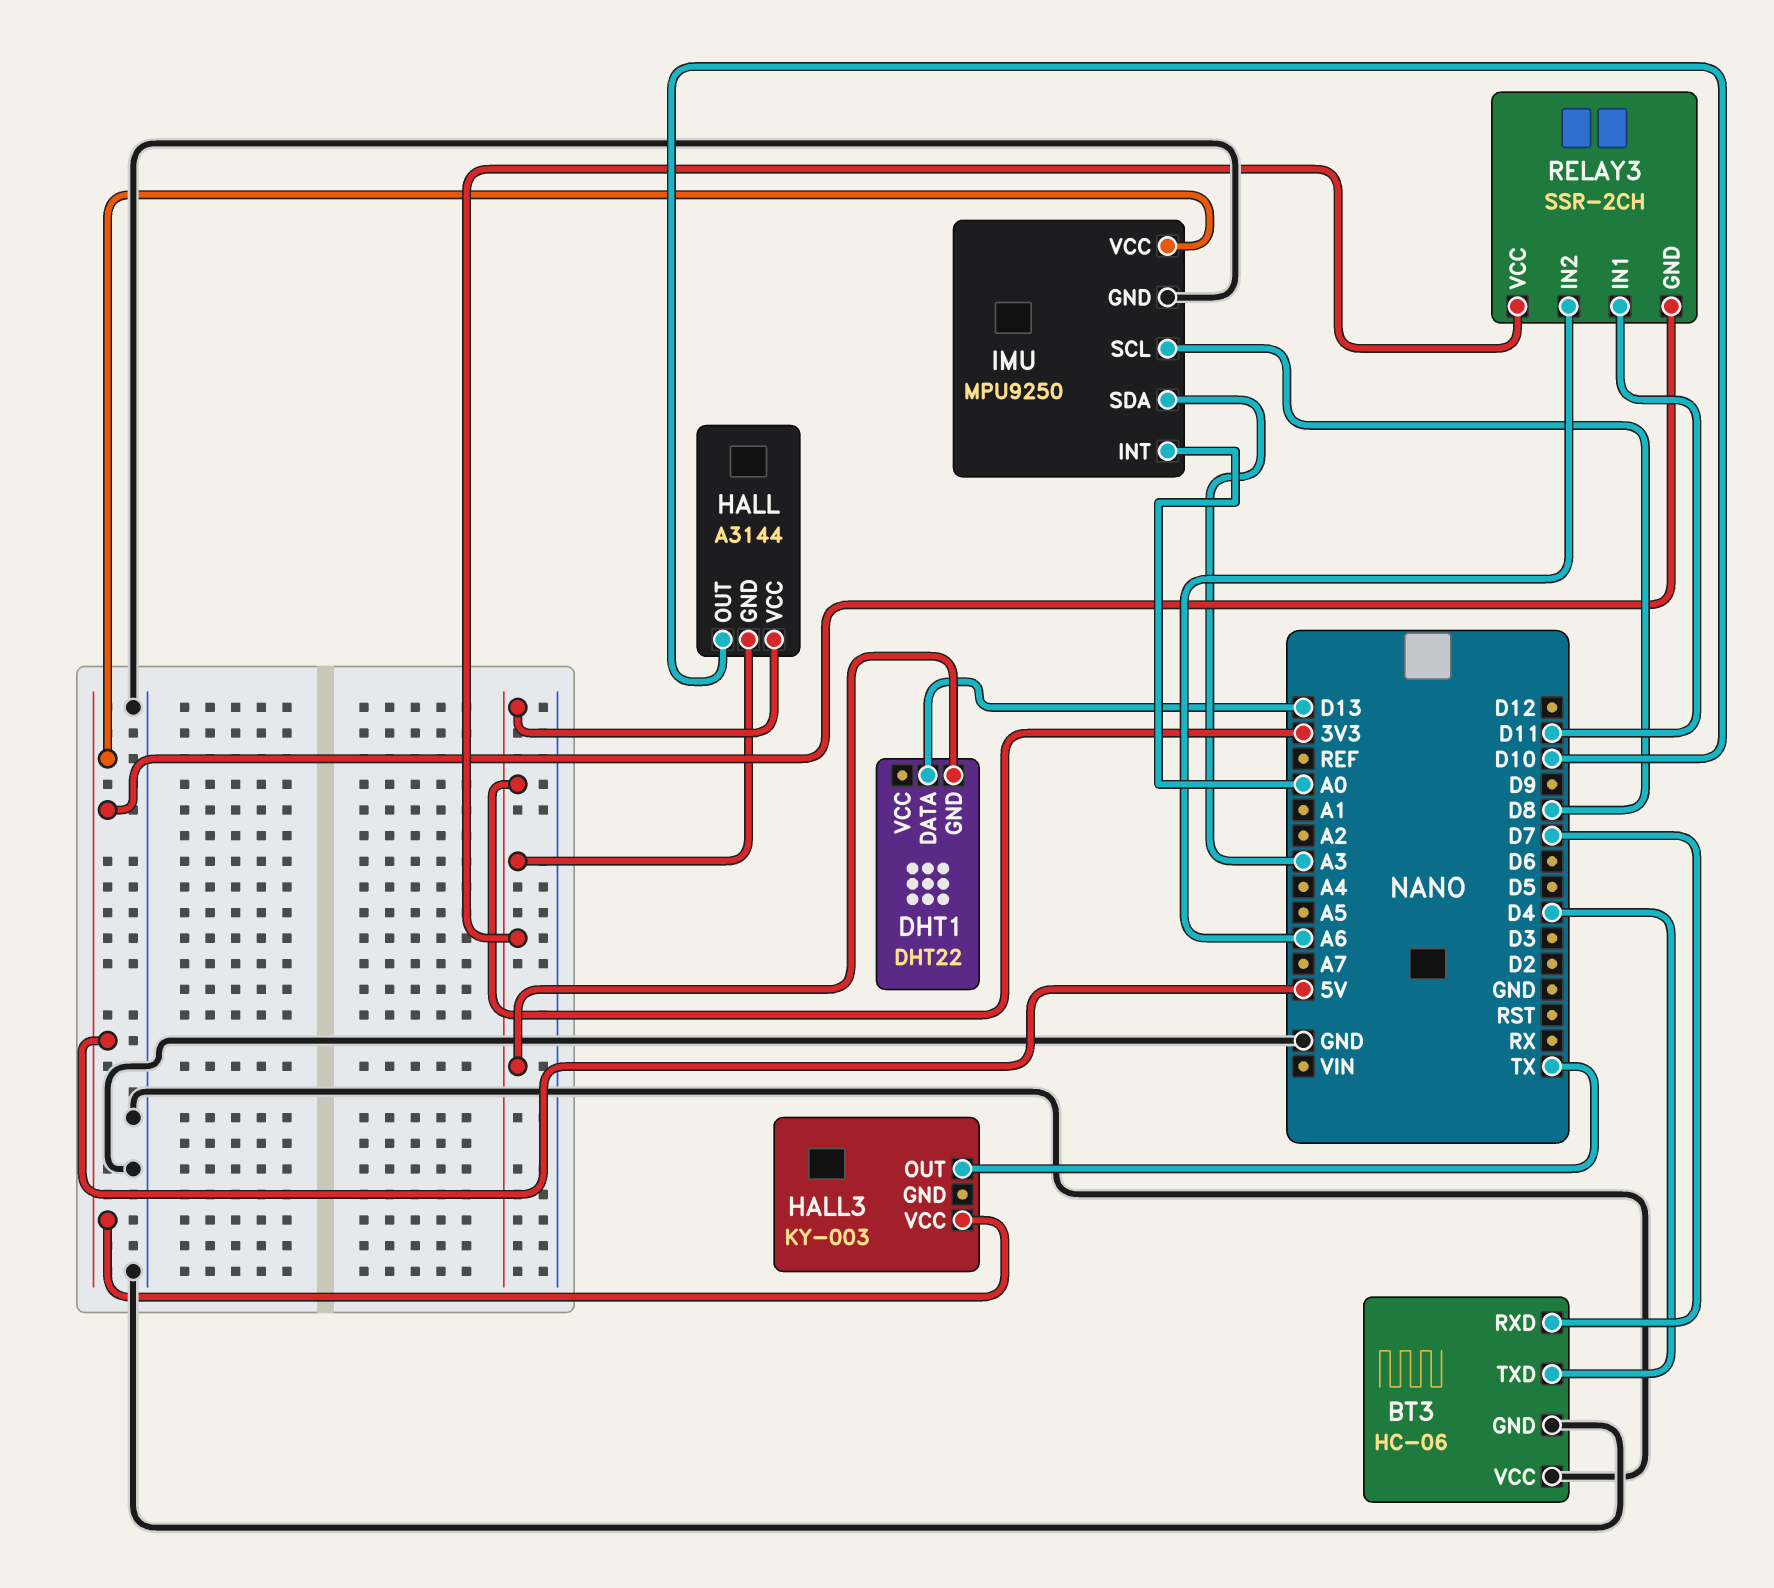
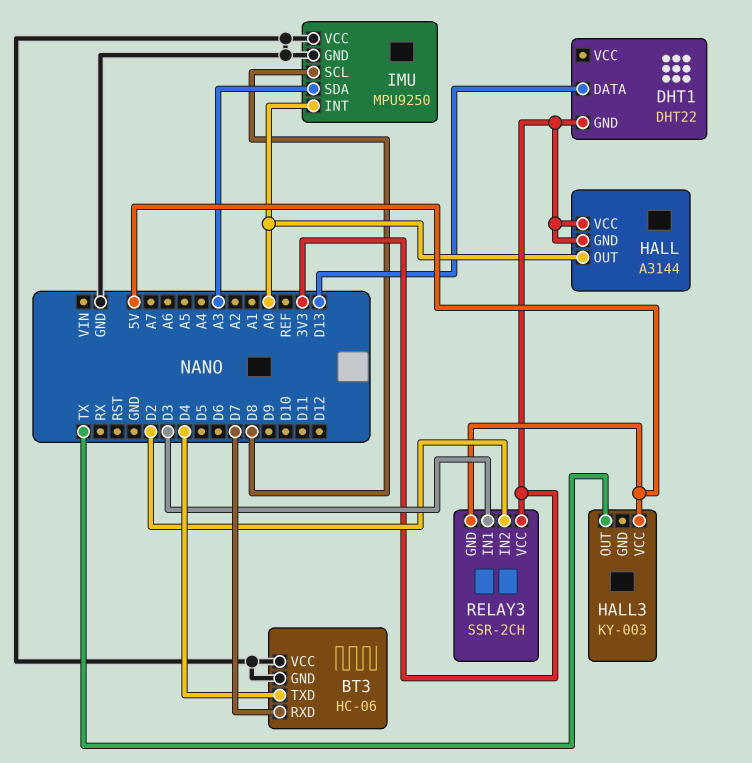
HALL pin OUT: D10 -> A0
IMU pin VCC: 5V -> GND
RELAY3 pin IN1: D11 -> D3
RELAY3 pin IN2: A6 -> D2

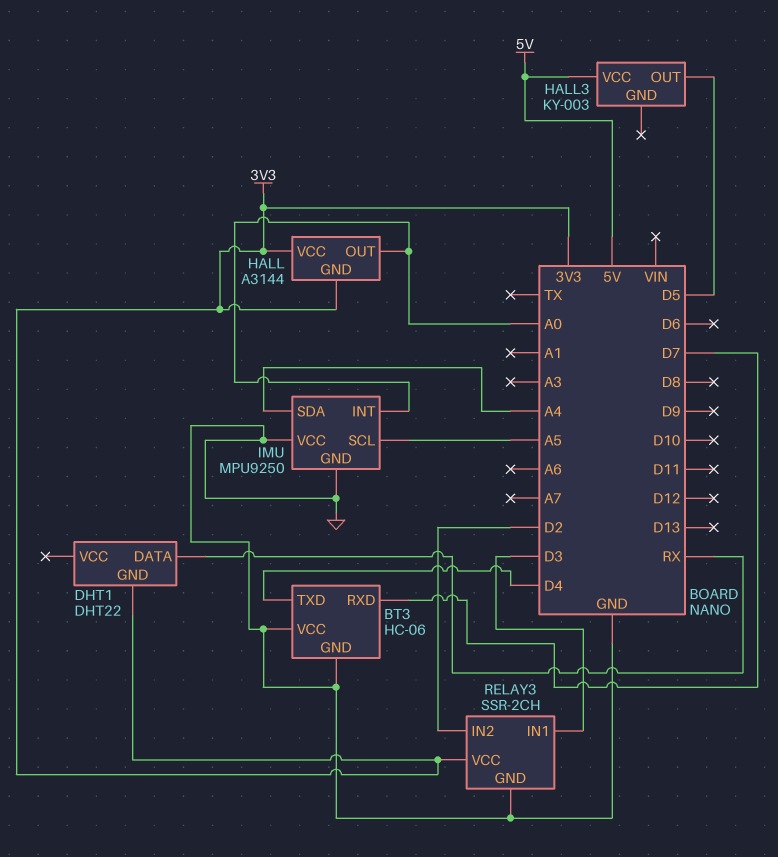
DHT1 pin DATA: D13 -> RX
HALL3 pin OUT: TX -> D5
IMU pin SCL: D8 -> A5
IMU pin SDA: A3 -> A4
RELAY3 pin GND: 5V -> GND

